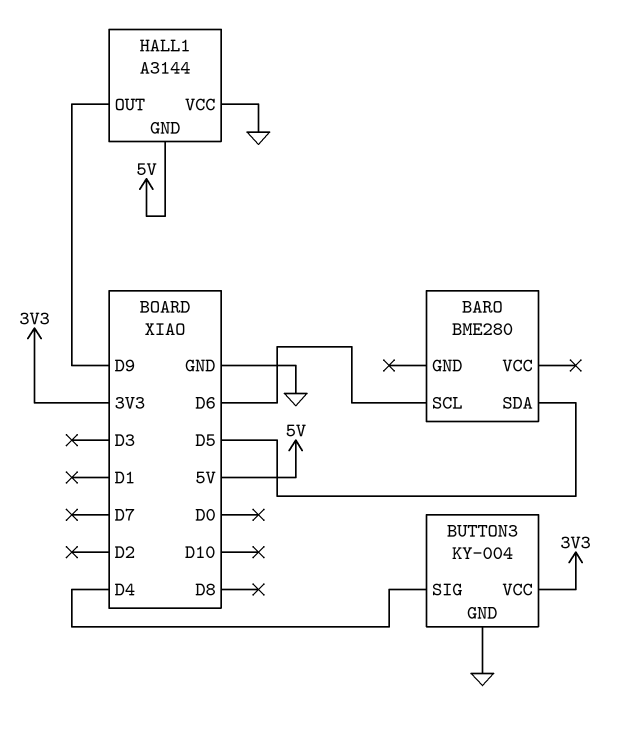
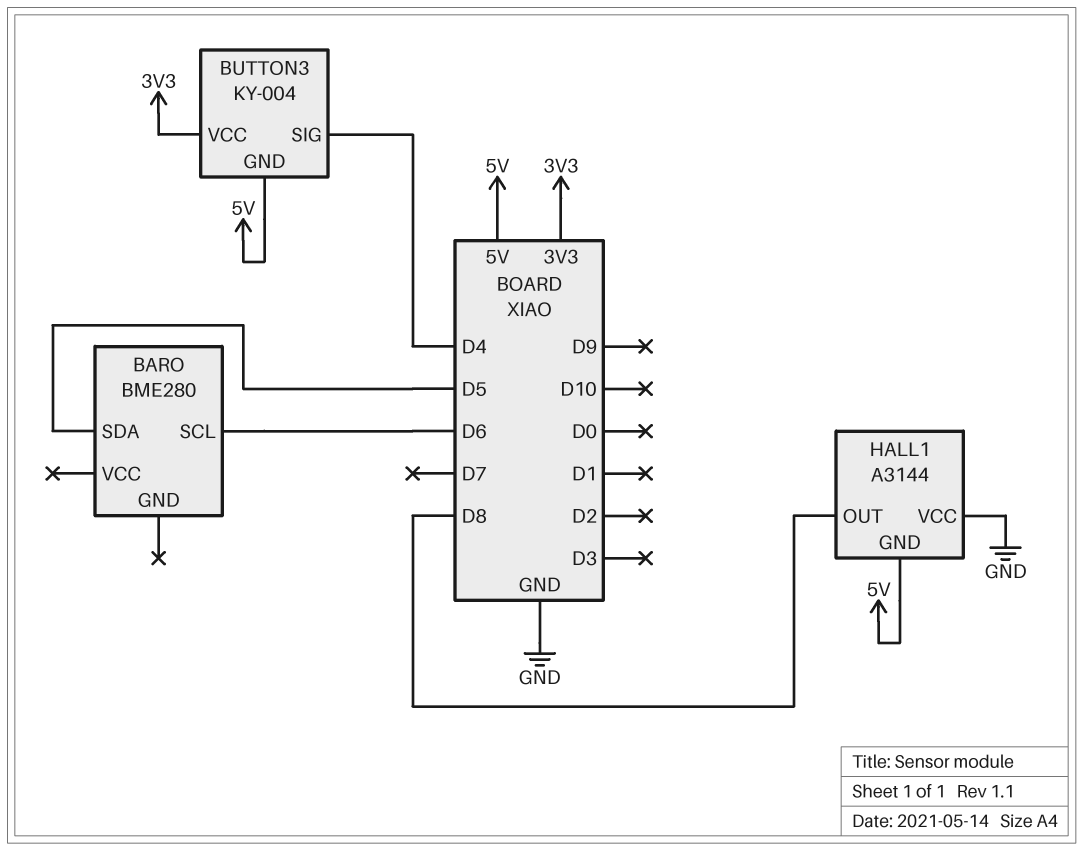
BUTTON3 pin GND: GND -> 5V
HALL1 pin OUT: D9 -> D8

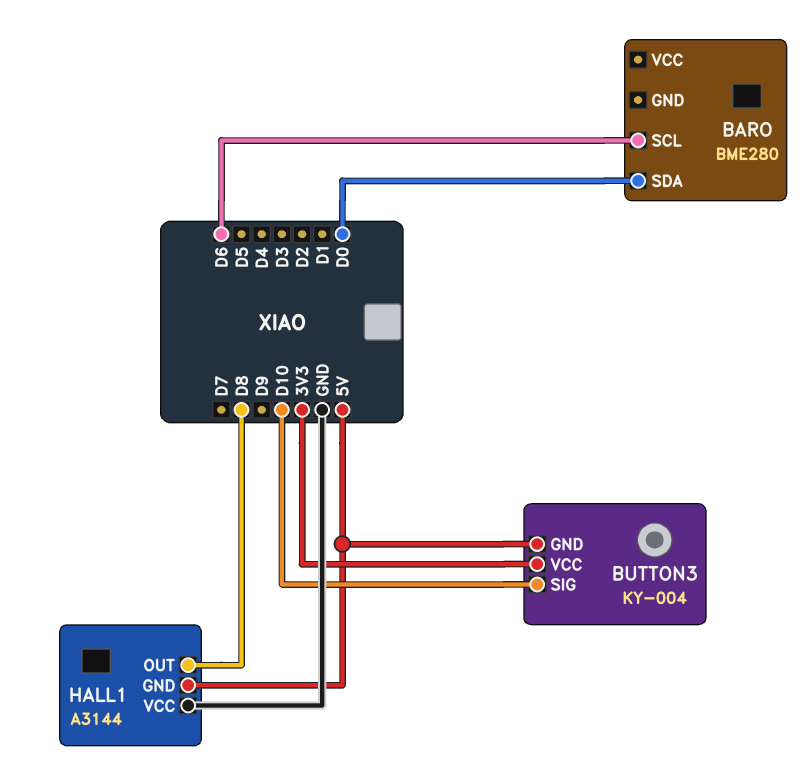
BARO pin SDA: D5 -> D0
BUTTON3 pin SIG: D4 -> D10

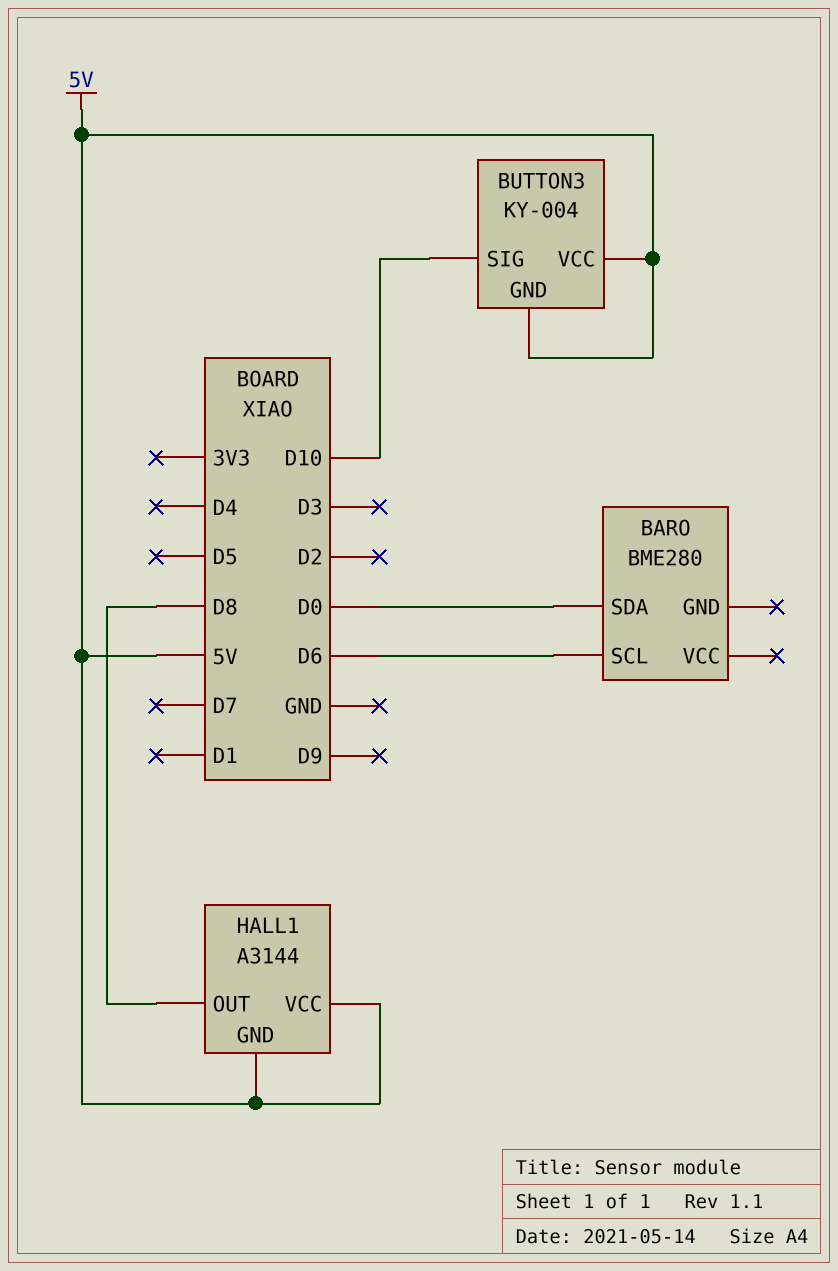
BUTTON3 pin VCC: 3V3 -> 5V
HALL1 pin VCC: GND -> 5V

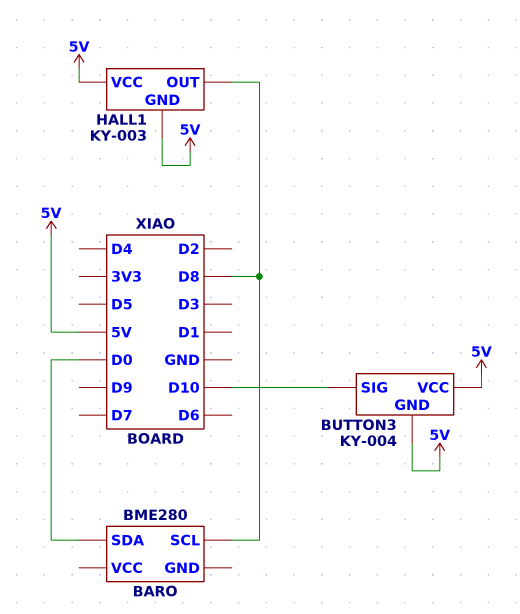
BARO pin SCL: D6 -> D8
HALL1: A3144 -> KY-003

